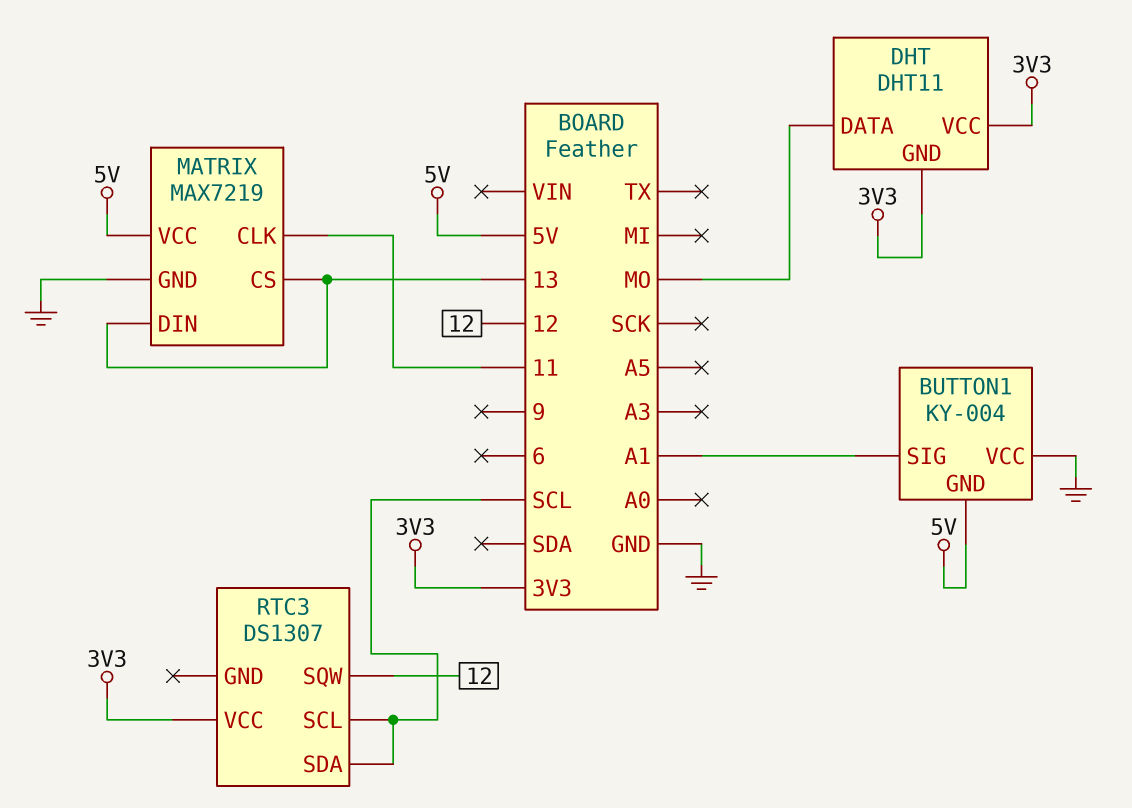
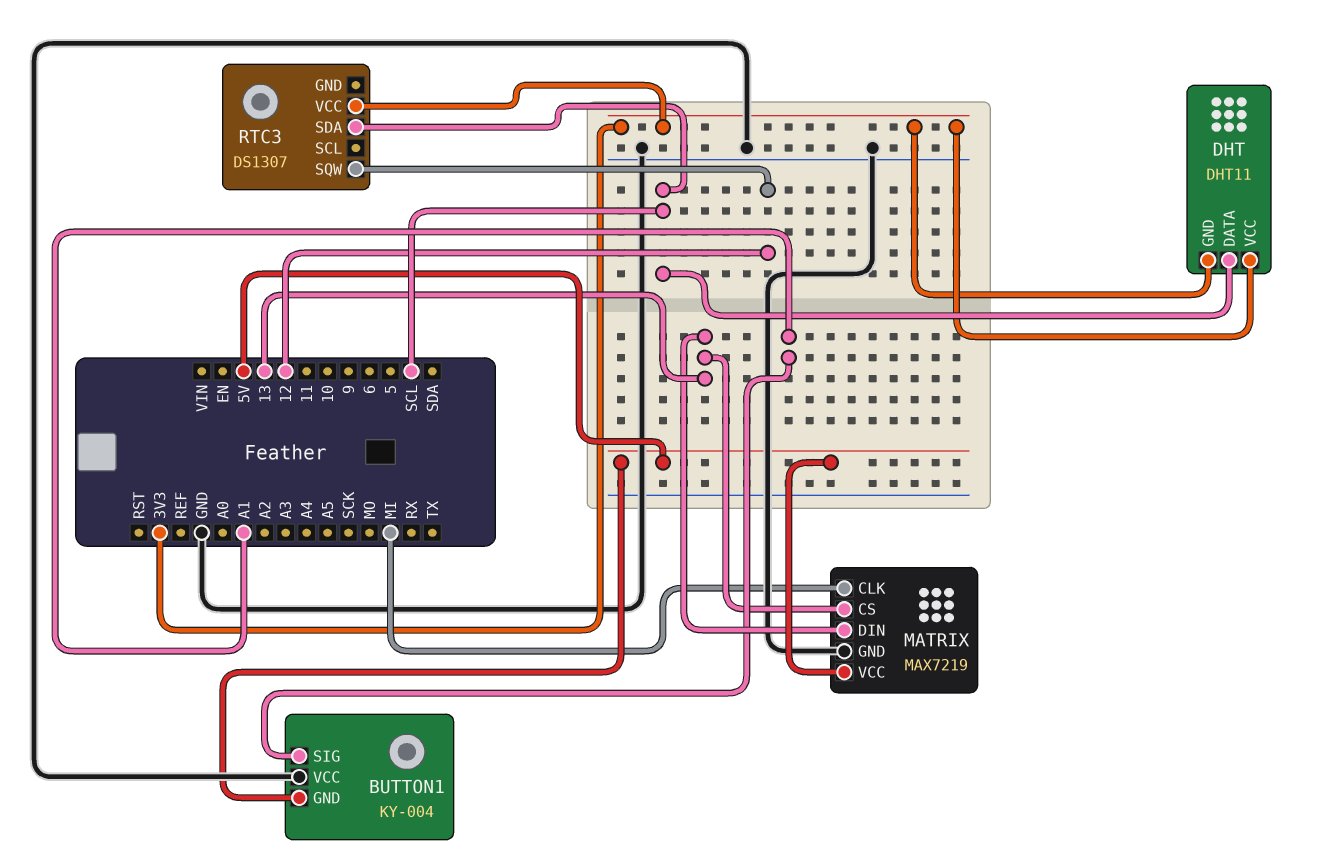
DHT pin DATA: MO -> SCL
MATRIX pin CLK: 11 -> MI
RTC3 pin SCL: SCL -> none

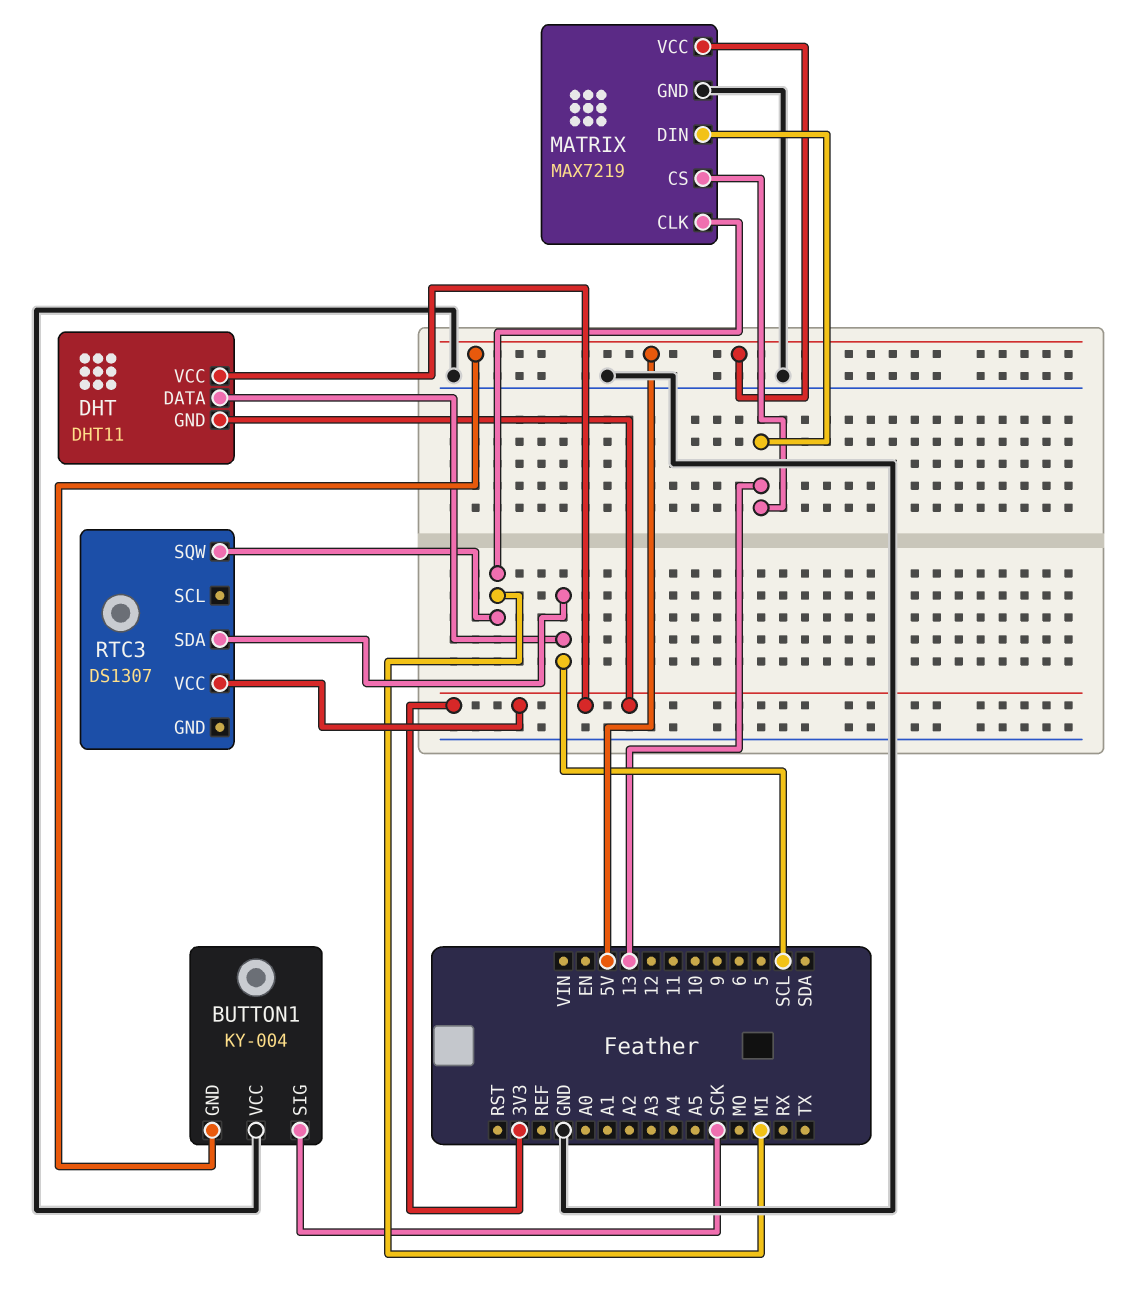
BUTTON1 pin SIG: A1 -> SCK
RTC3 pin SQW: 12 -> MI

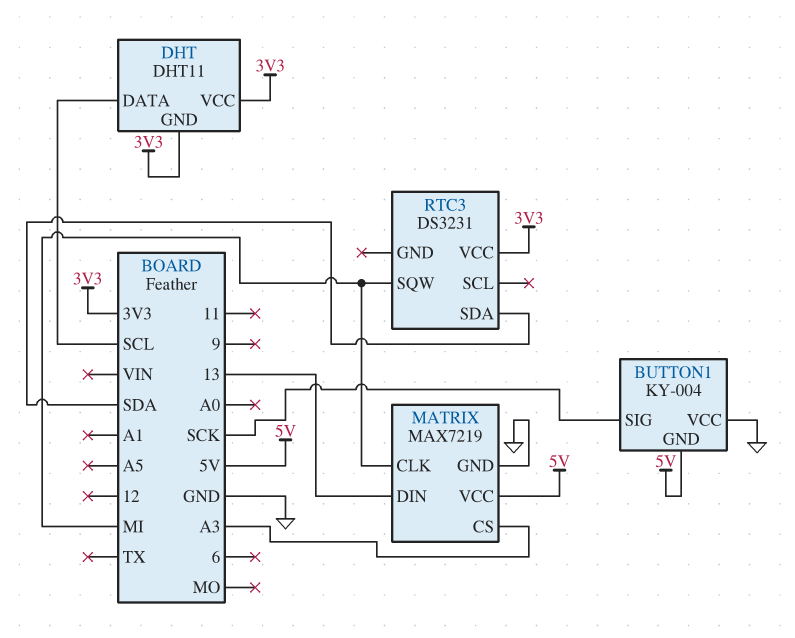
MATRIX pin CS: 13 -> A3
RTC3: DS1307 -> DS3231
RTC3 pin SDA: SCL -> SDA

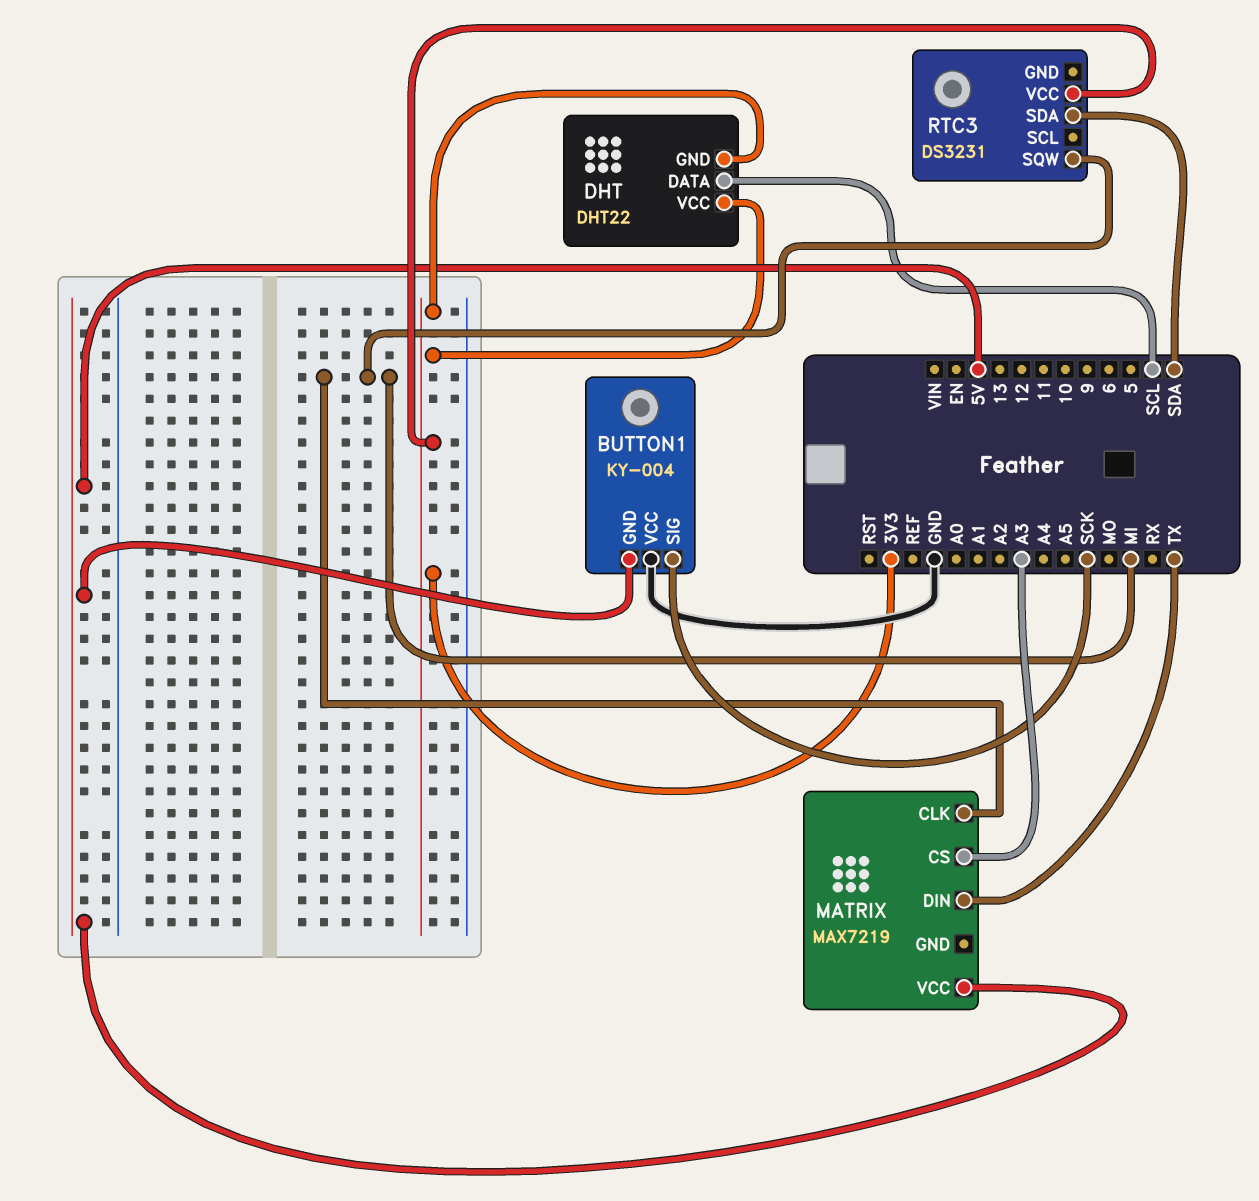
DHT: DHT11 -> DHT22
MATRIX pin DIN: 13 -> TX
MATRIX pin GND: GND -> none

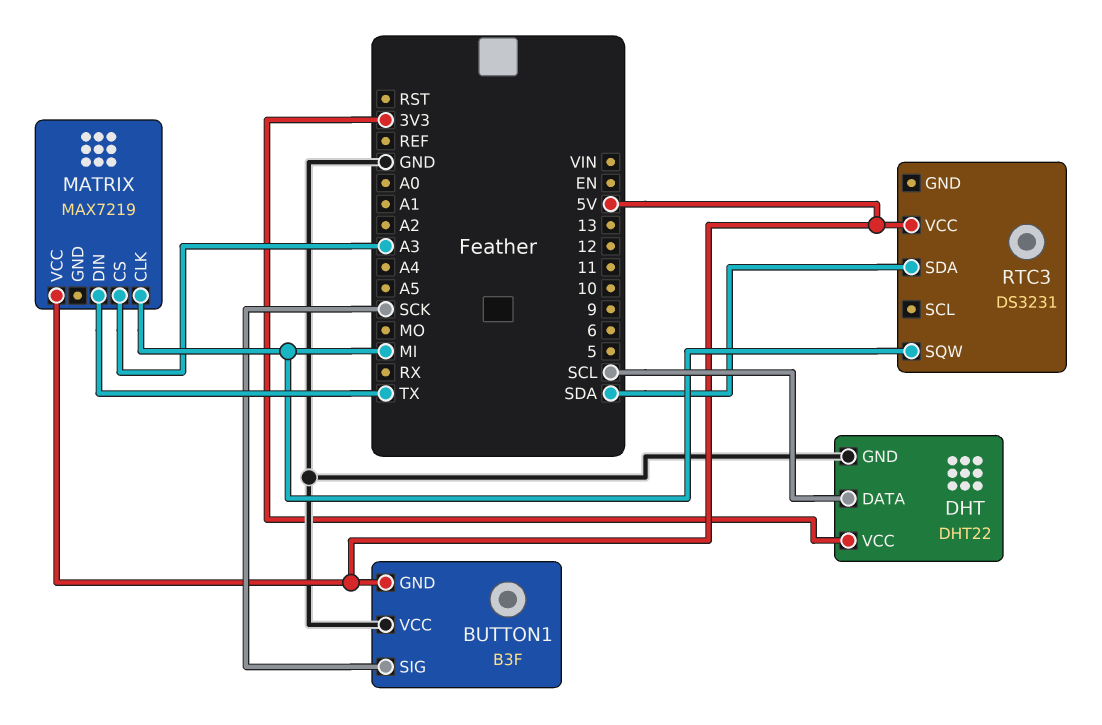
BUTTON1: KY-004 -> B3F
DHT pin GND: 3V3 -> GND
RTC3 pin VCC: 3V3 -> 5V

